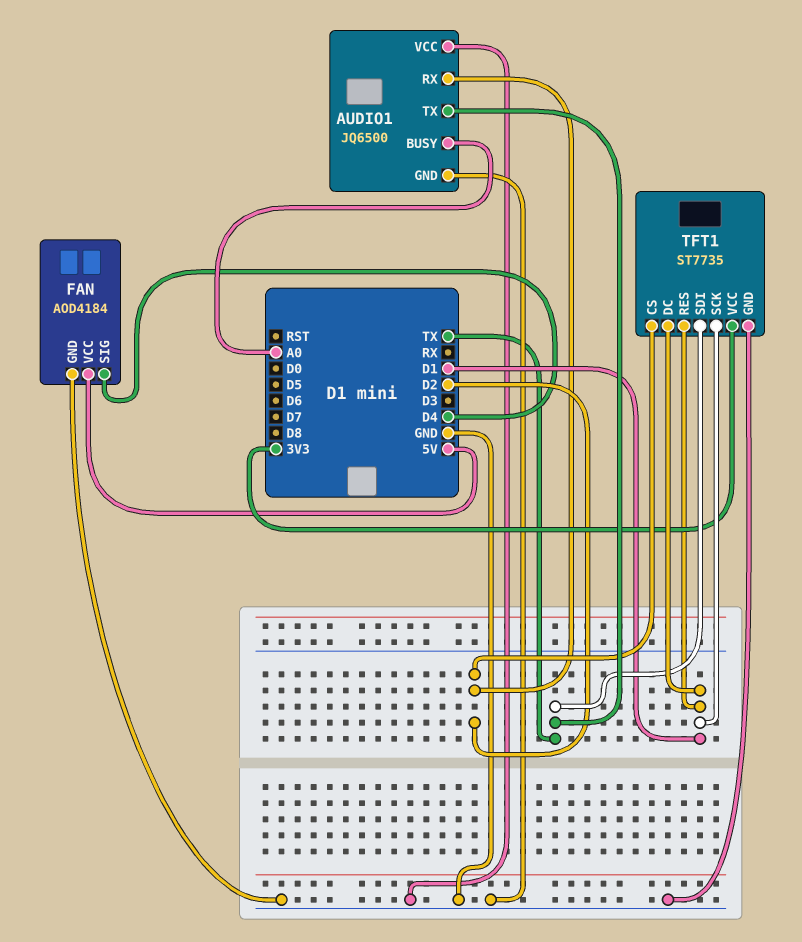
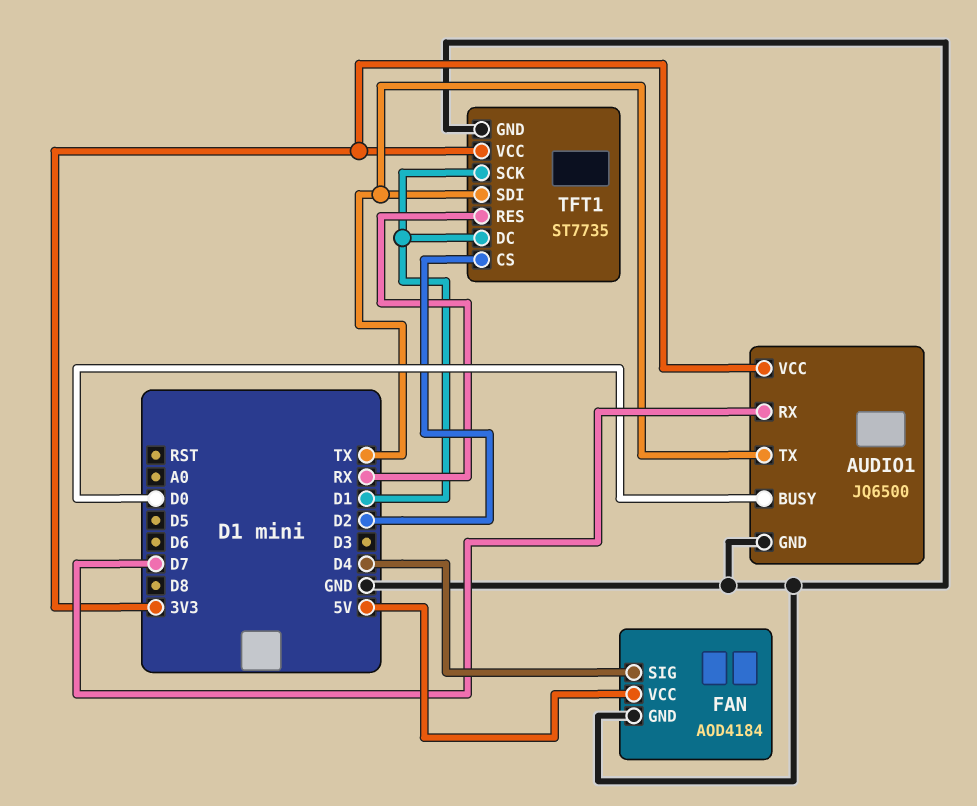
AUDIO1 pin BUSY: A0 -> D0
AUDIO1 pin RX: D2 -> D7
AUDIO1 pin VCC: GND -> 3V3
TFT1 pin RES: D1 -> RX

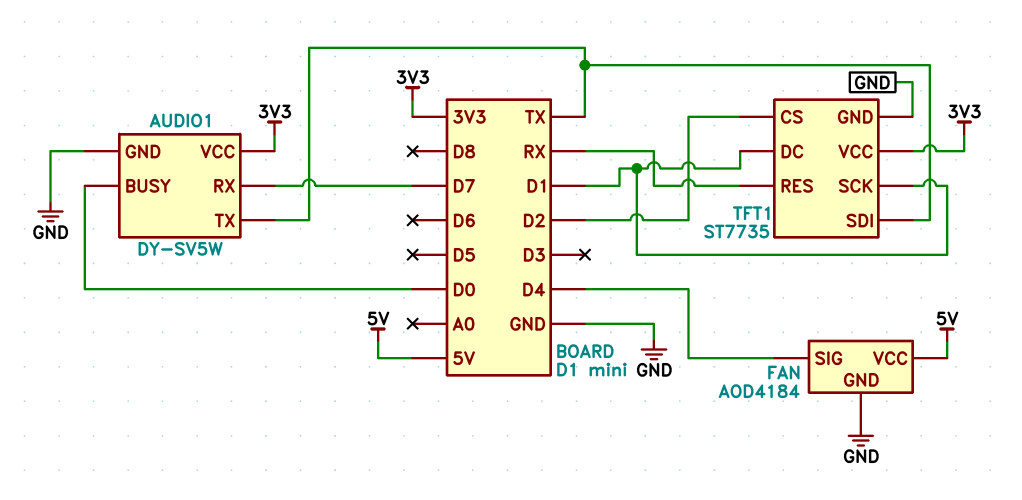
AUDIO1: JQ6500 -> DY-SV5W

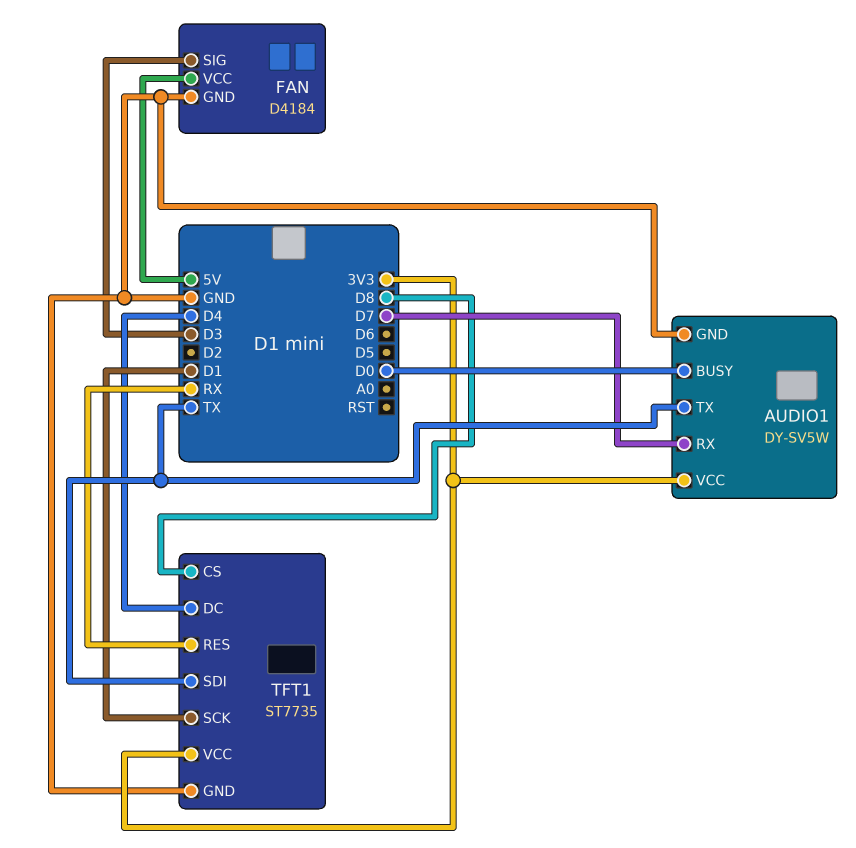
FAN: AOD4184 -> D4184
FAN pin SIG: D4 -> D3
TFT1 pin CS: D2 -> D8
TFT1 pin DC: D1 -> D4

